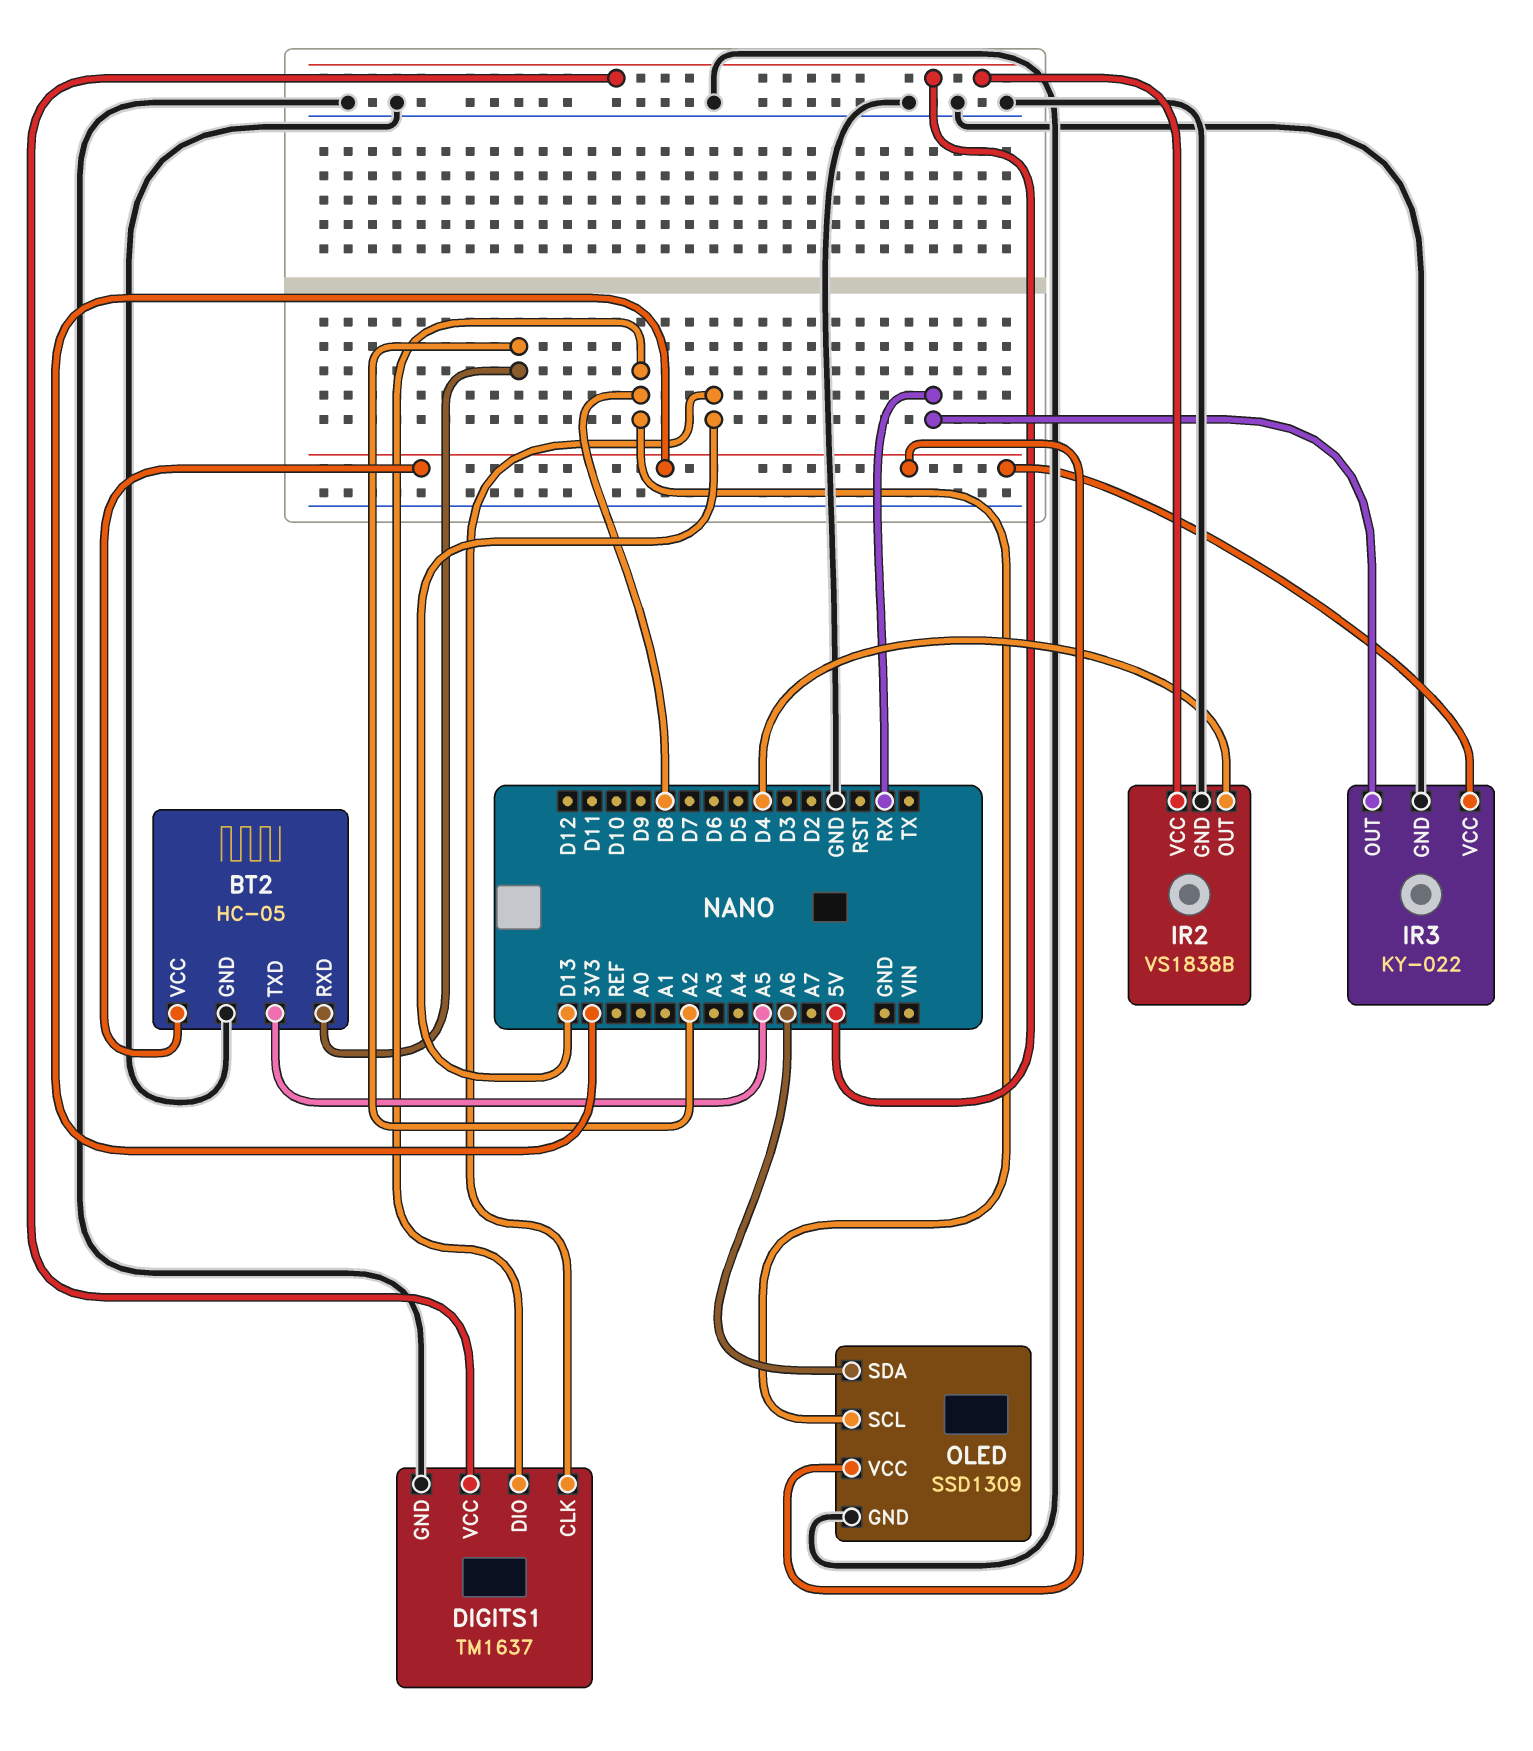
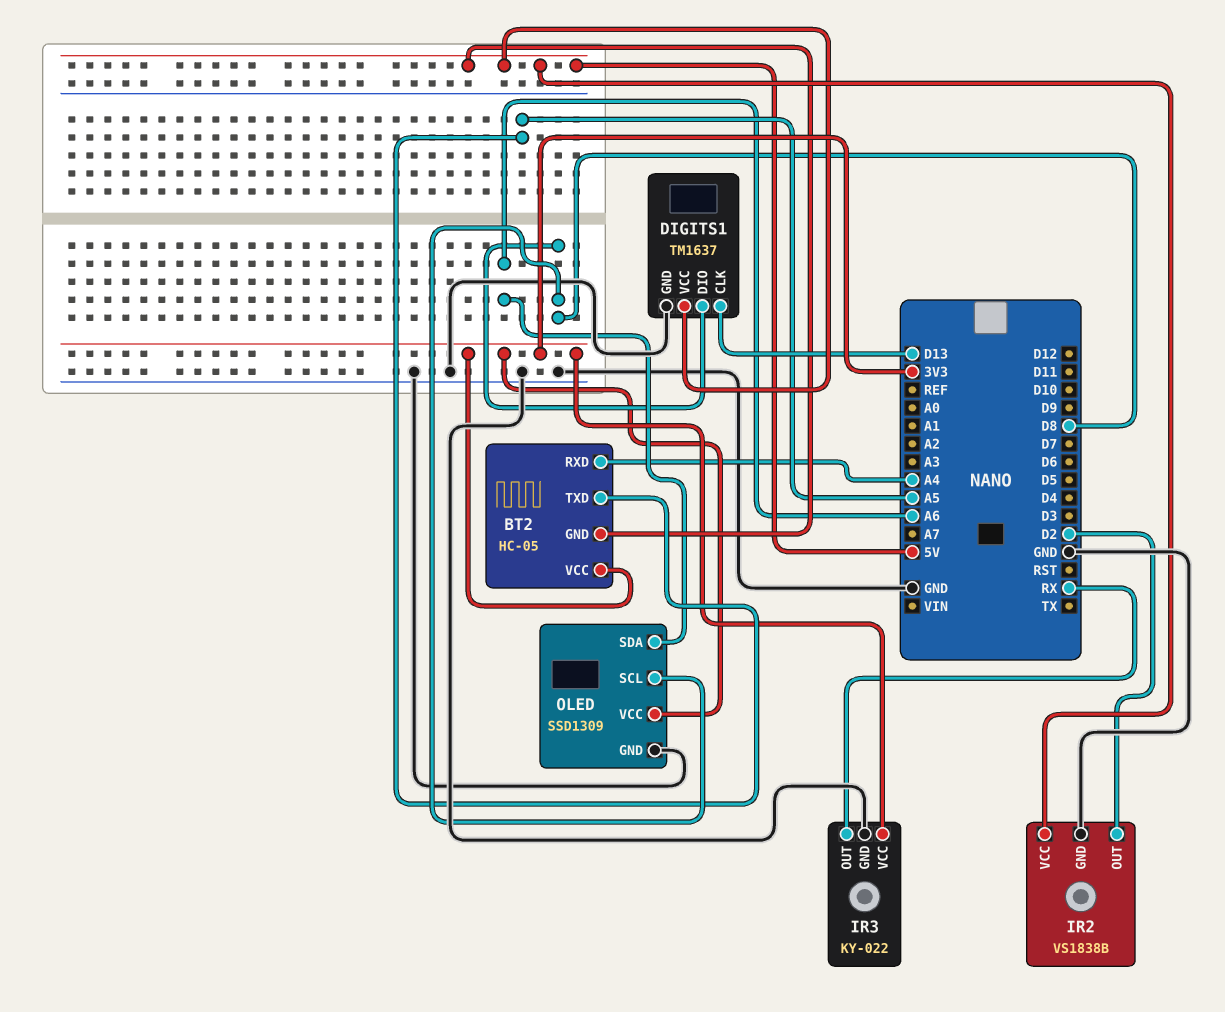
BT2 pin GND: GND -> 5V
BT2 pin RXD: A2 -> A4
IR2 pin OUT: D4 -> D2

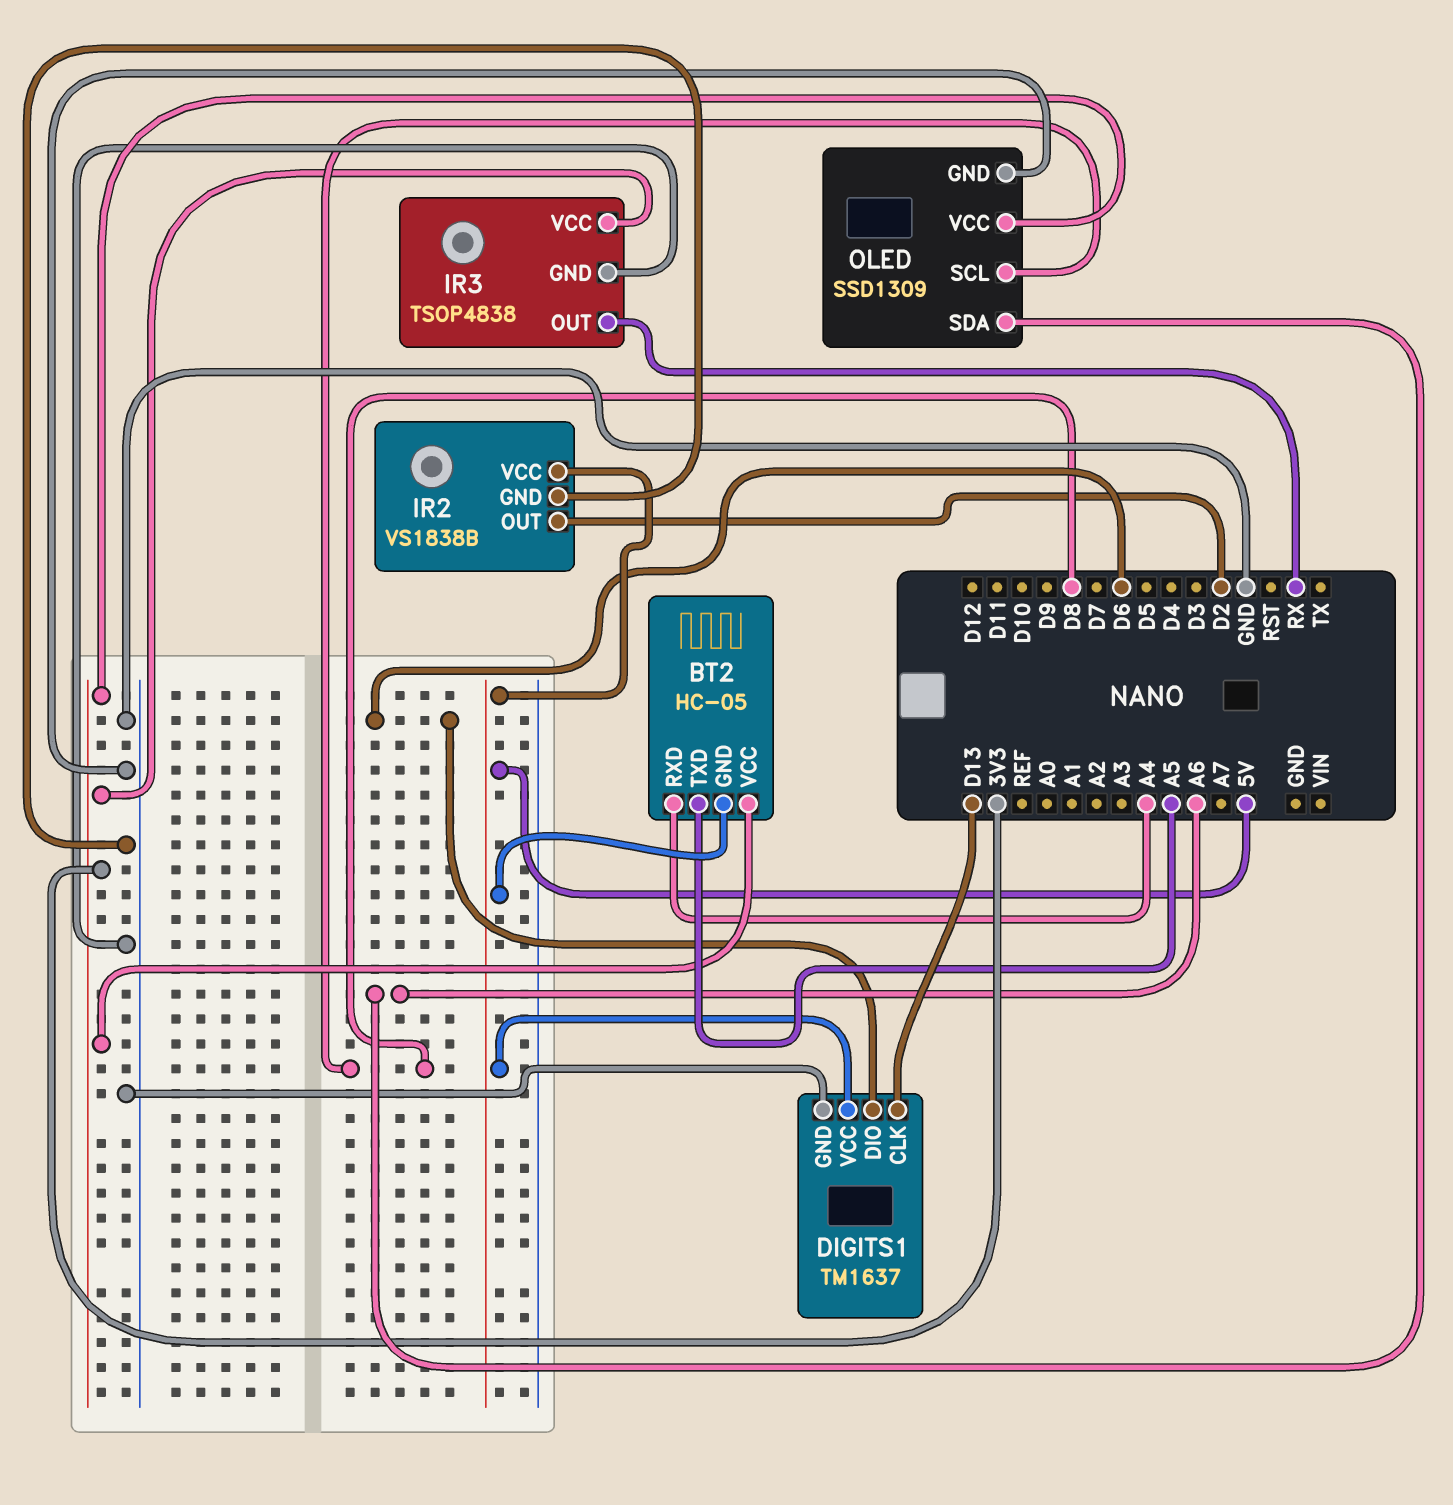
DIGITS1 pin DIO: D8 -> D6
IR3: KY-022 -> TSOP4838

